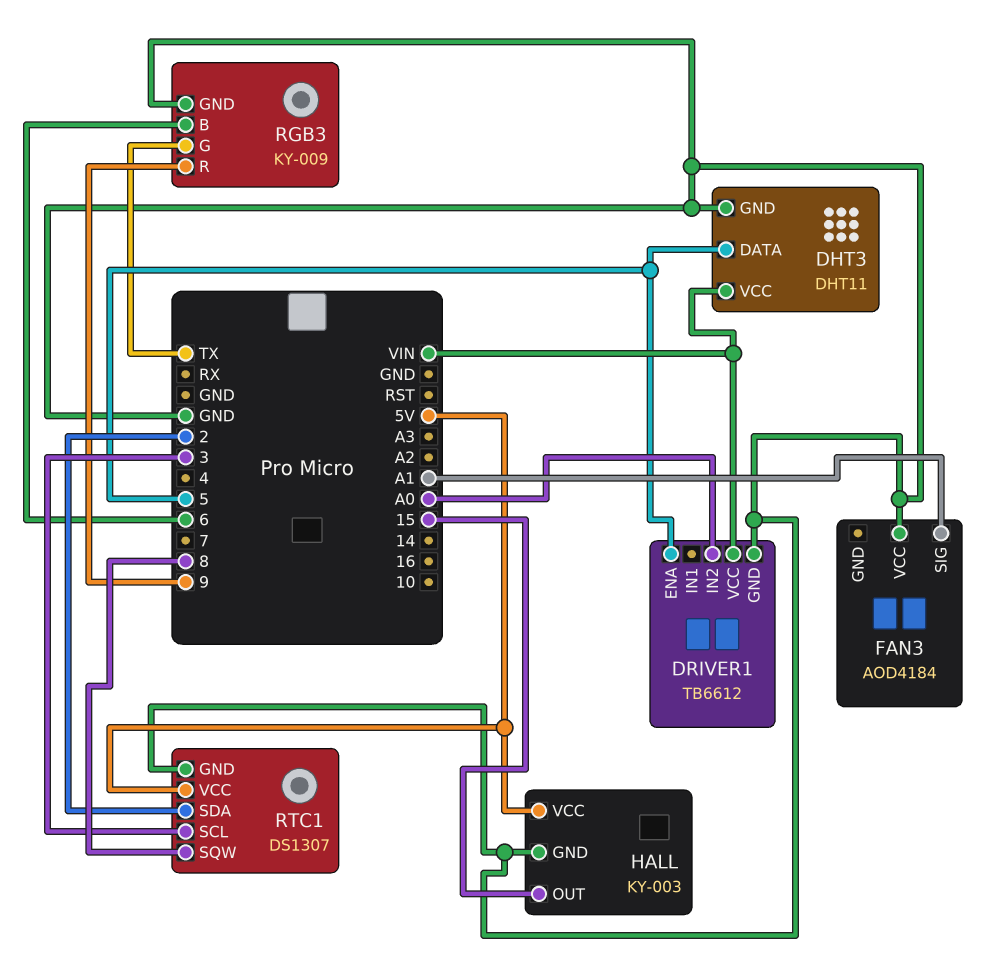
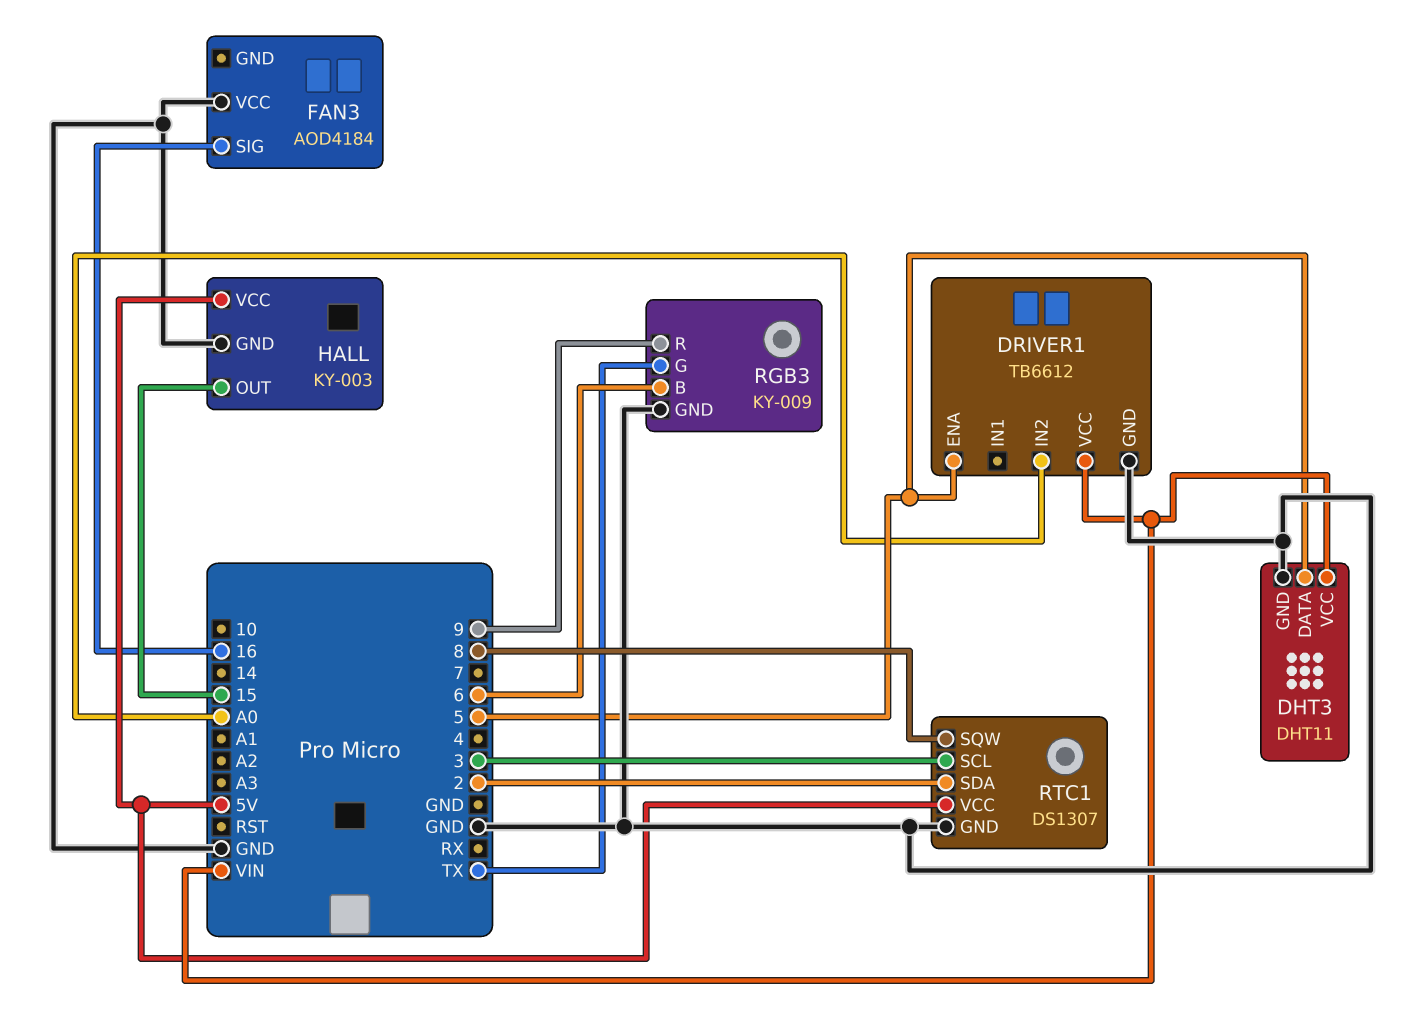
FAN3 pin SIG: A1 -> 16

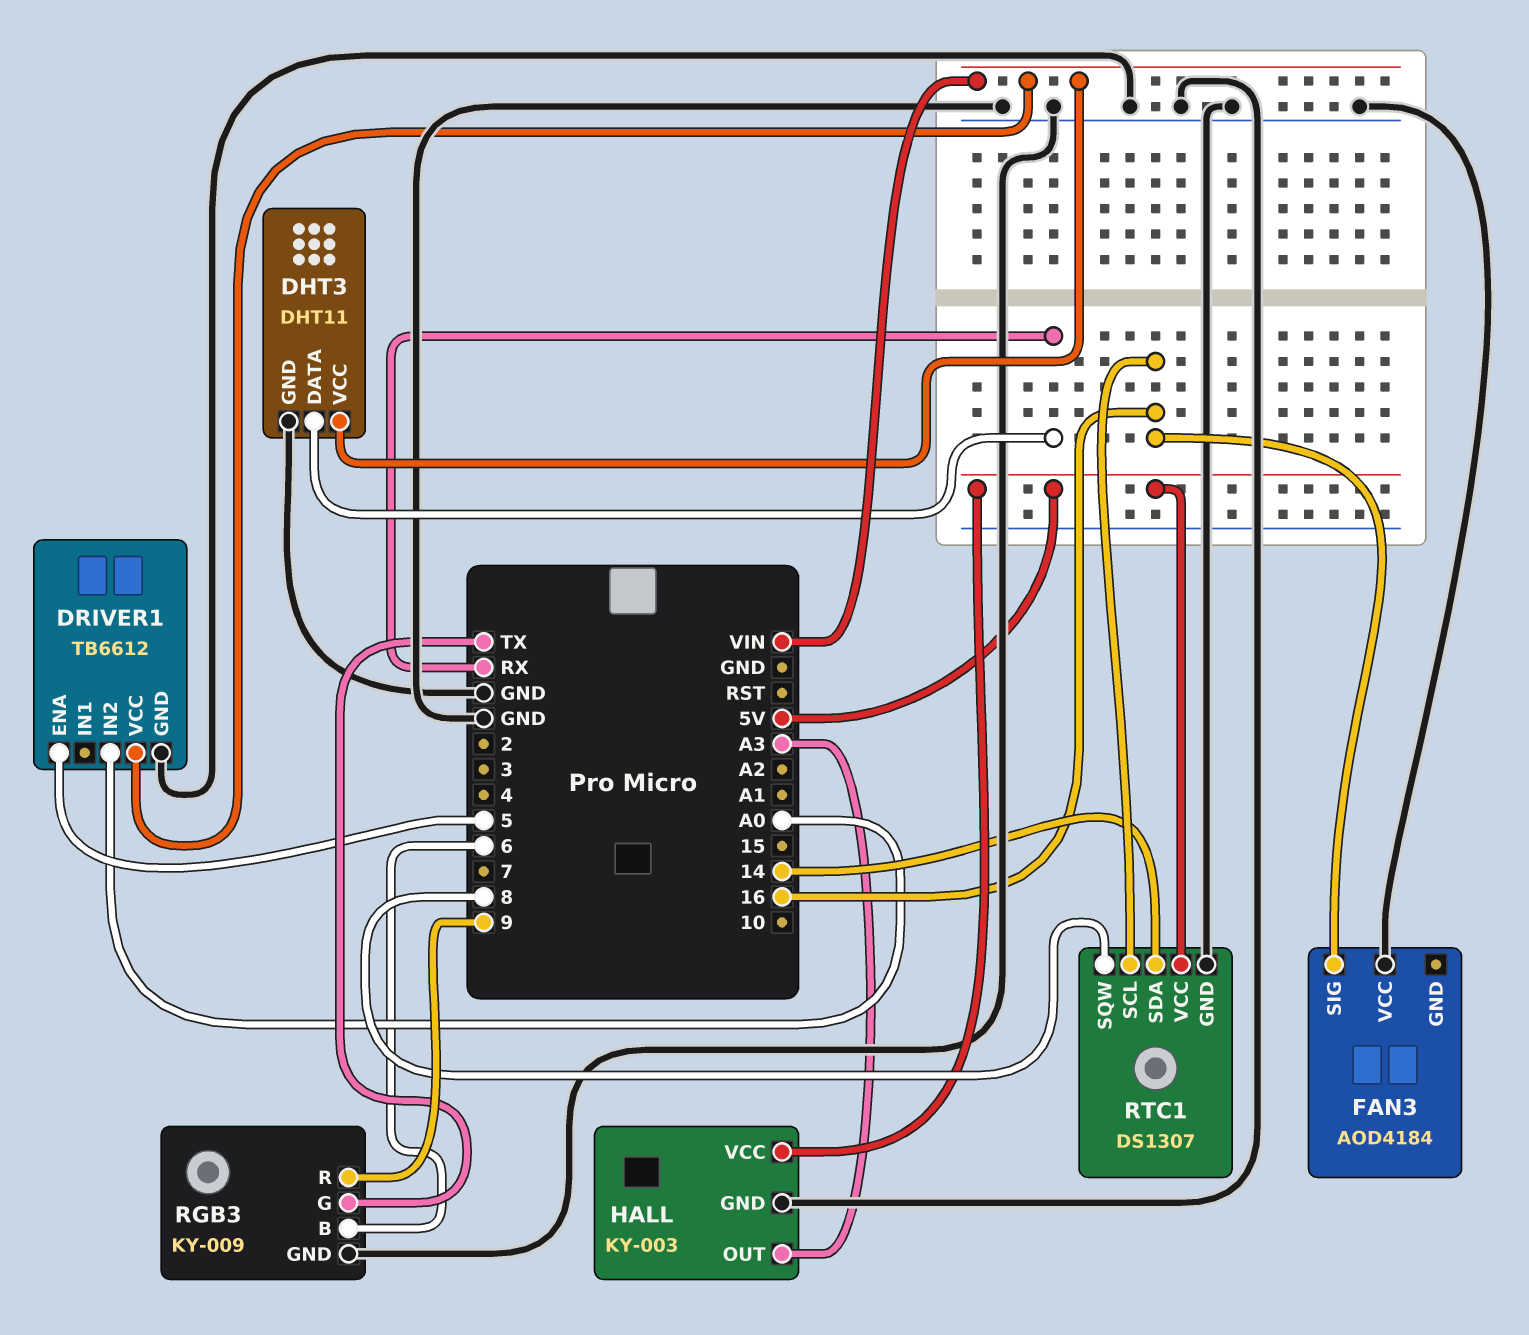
DHT3 pin DATA: 5 -> RX
HALL pin OUT: 15 -> A3
RTC1 pin SCL: 3 -> 16
RTC1 pin SDA: 2 -> 14

